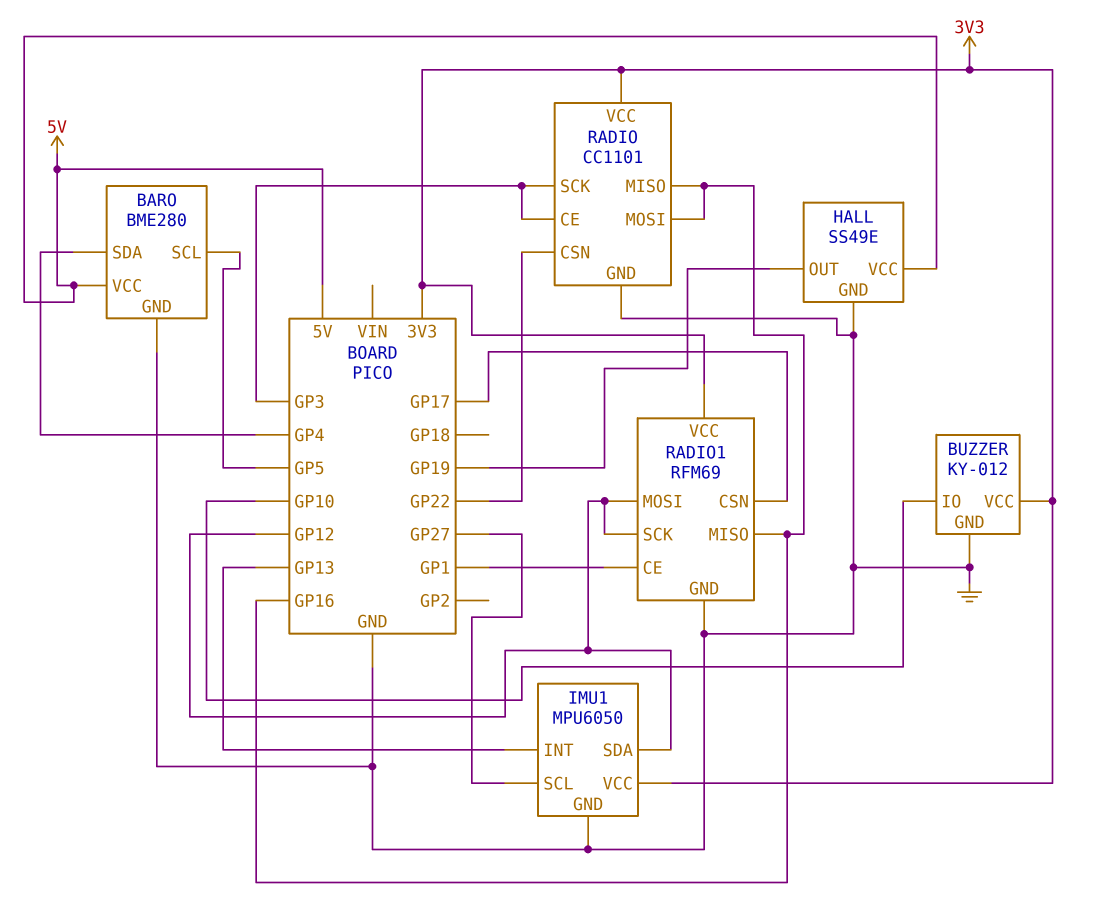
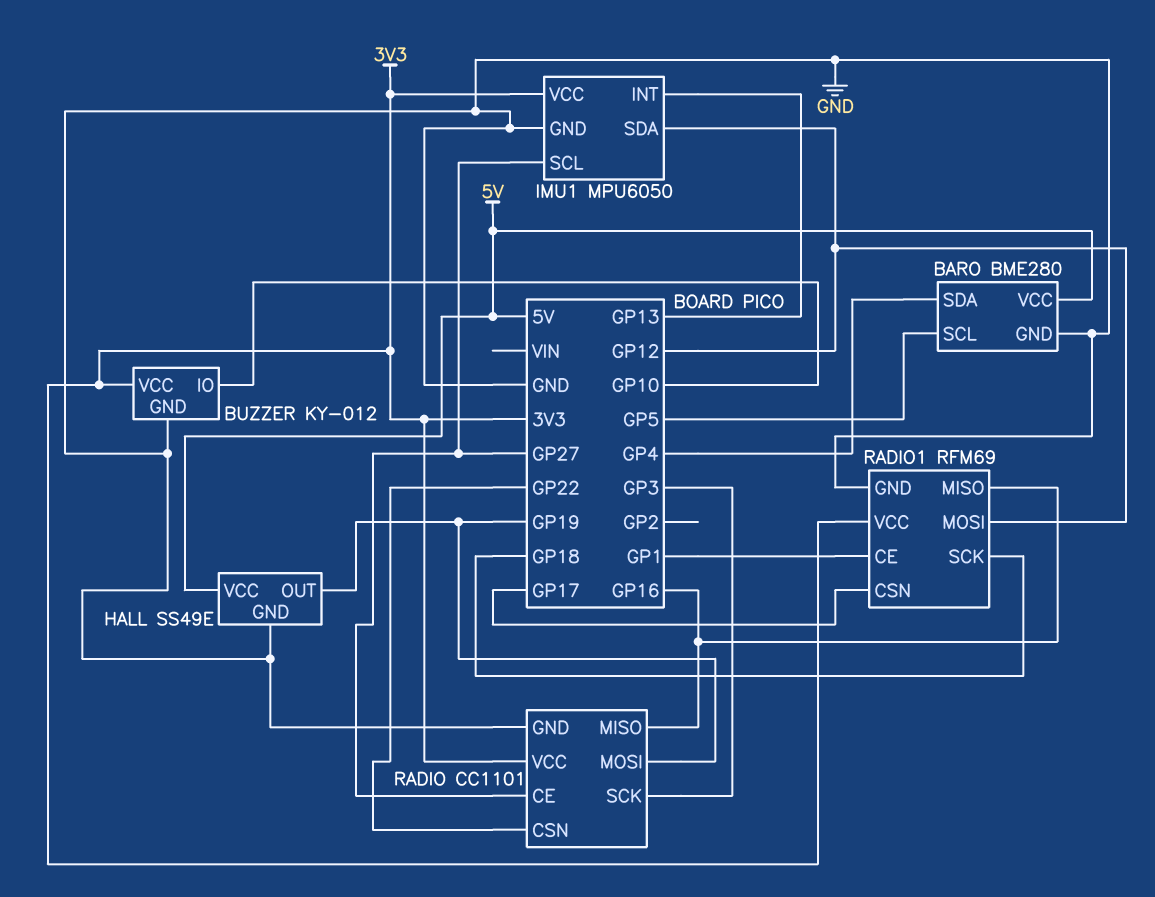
RADIO pin CE: GP3 -> GP27
RADIO pin MOSI: GP16 -> GP19
RADIO1 pin SCK: GP12 -> GP18

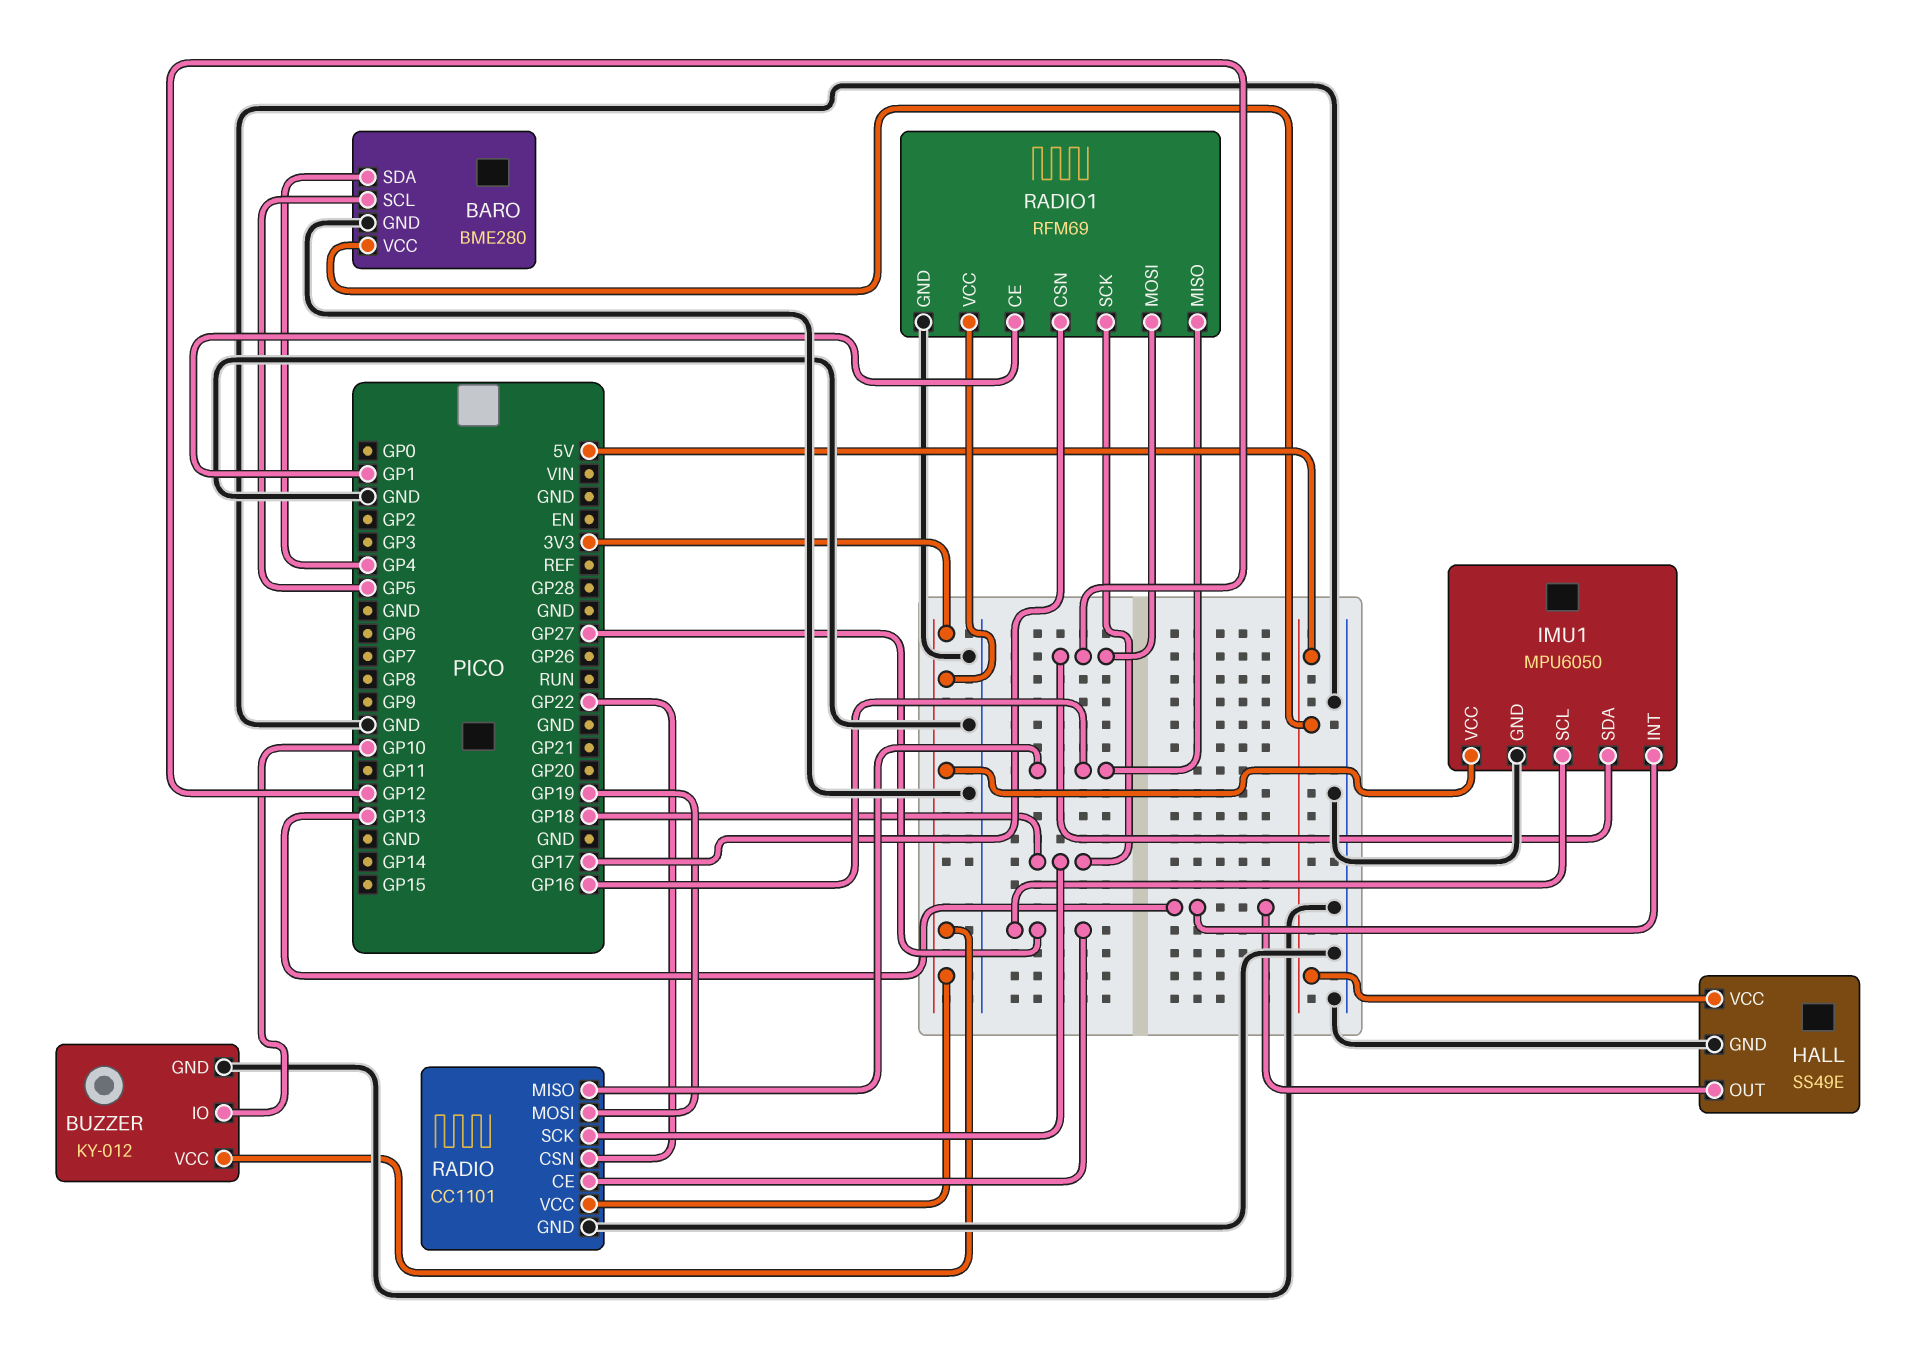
HALL pin OUT: GP19 -> GP13
RADIO pin SCK: GP3 -> GP18

